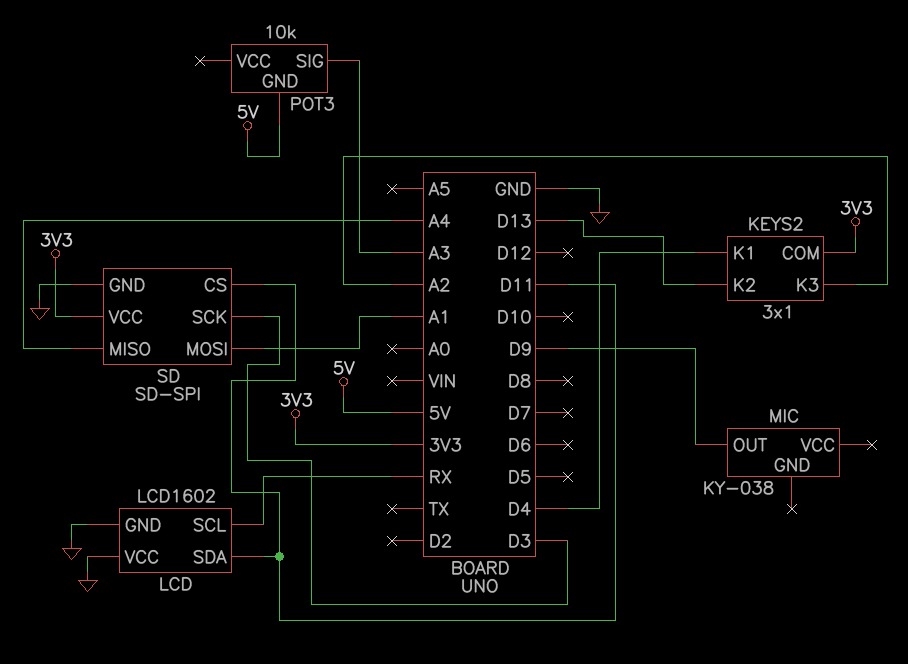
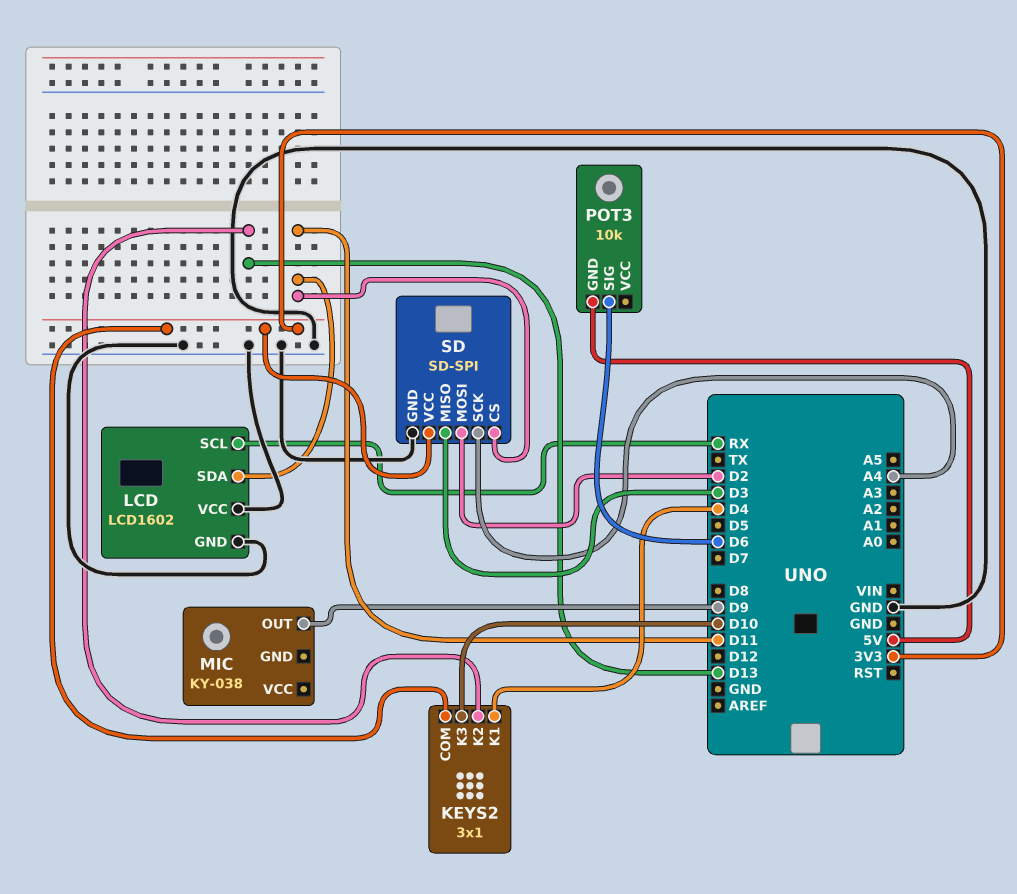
KEYS2 pin K3: A2 -> D10
POT3 pin SIG: A3 -> D6
SD pin MISO: A4 -> D3
SD pin MOSI: A1 -> D2
SD pin SCK: D3 -> A4

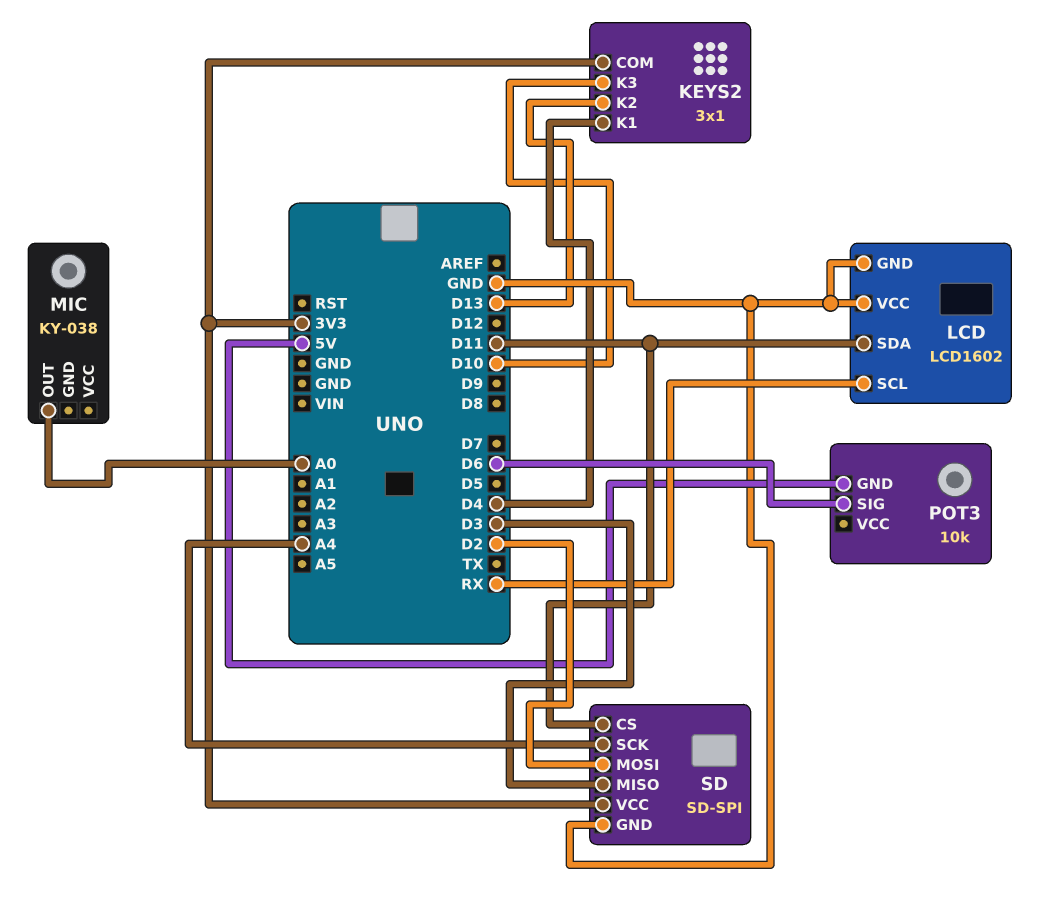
MIC pin OUT: D9 -> A0

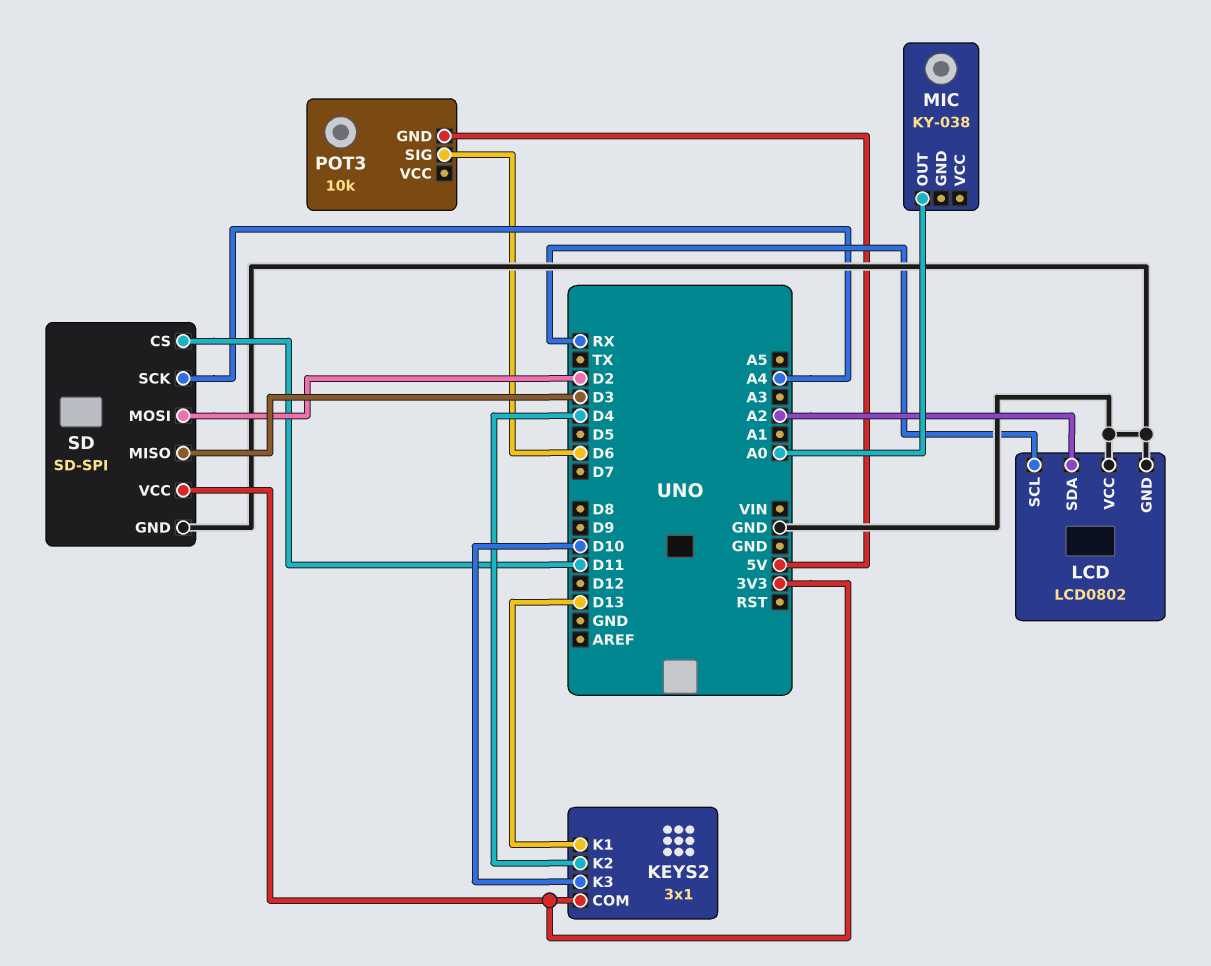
KEYS2 pin K1: D4 -> D13
KEYS2 pin K2: D13 -> D4
LCD: LCD1602 -> LCD0802
LCD pin SDA: D11 -> A2

